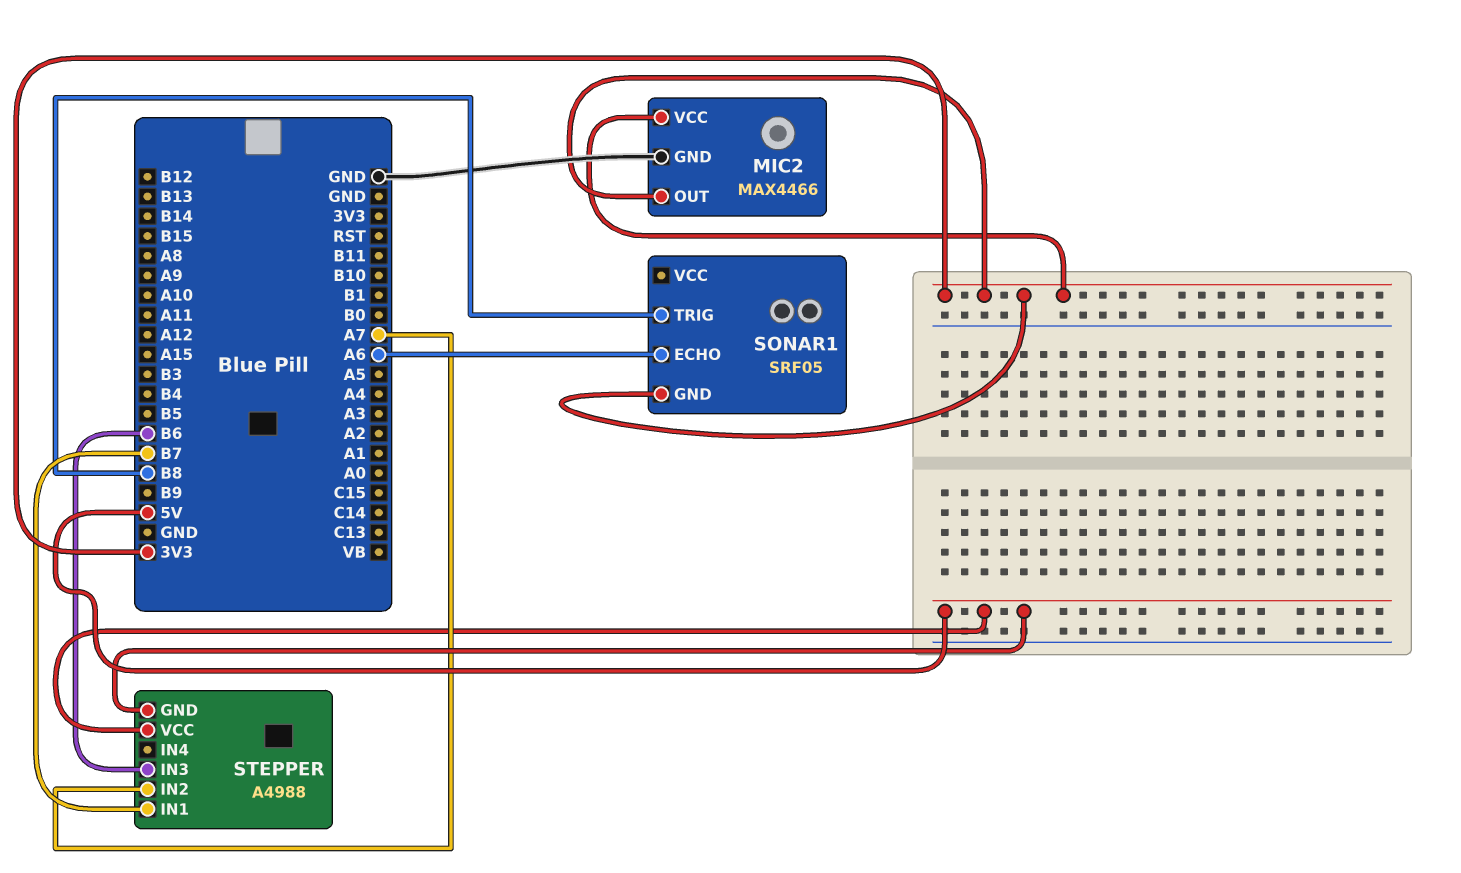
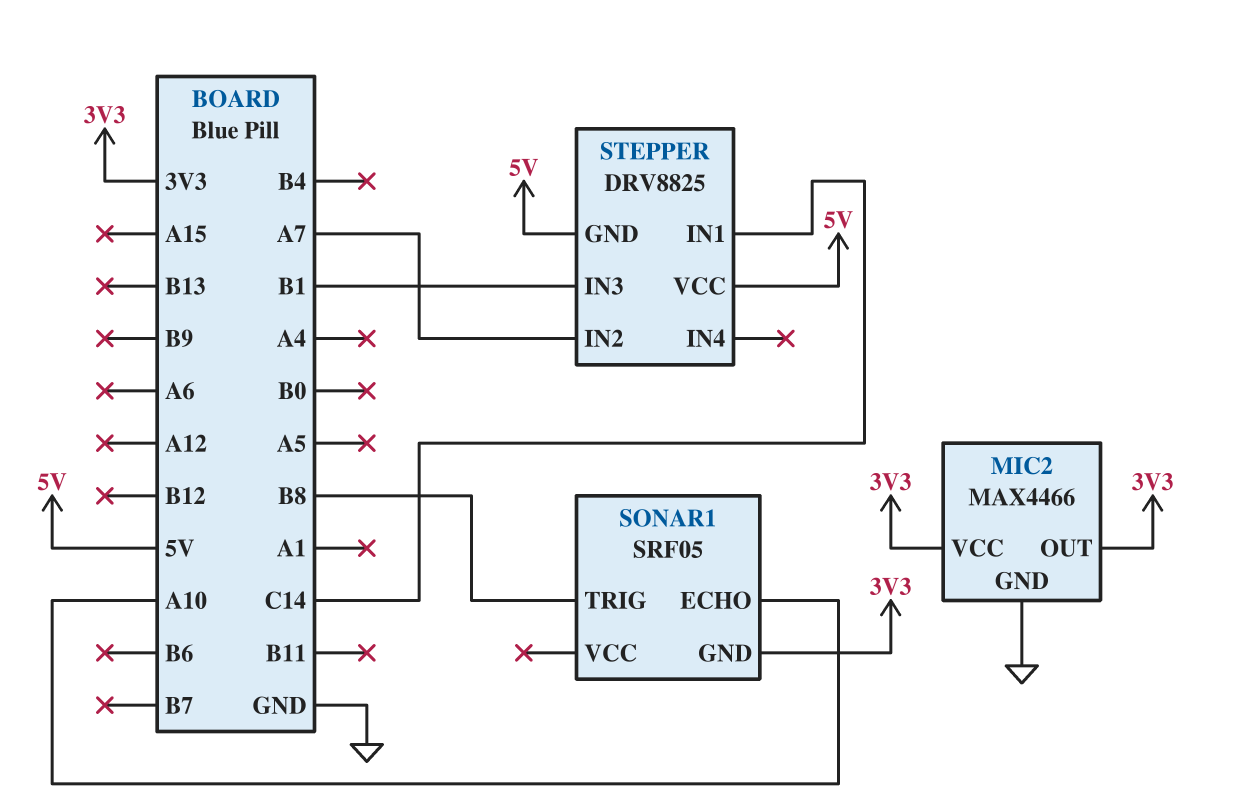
SONAR1 pin ECHO: A6 -> A10
STEPPER: A4988 -> DRV8825
STEPPER pin IN1: B7 -> C14
STEPPER pin IN3: B6 -> B1

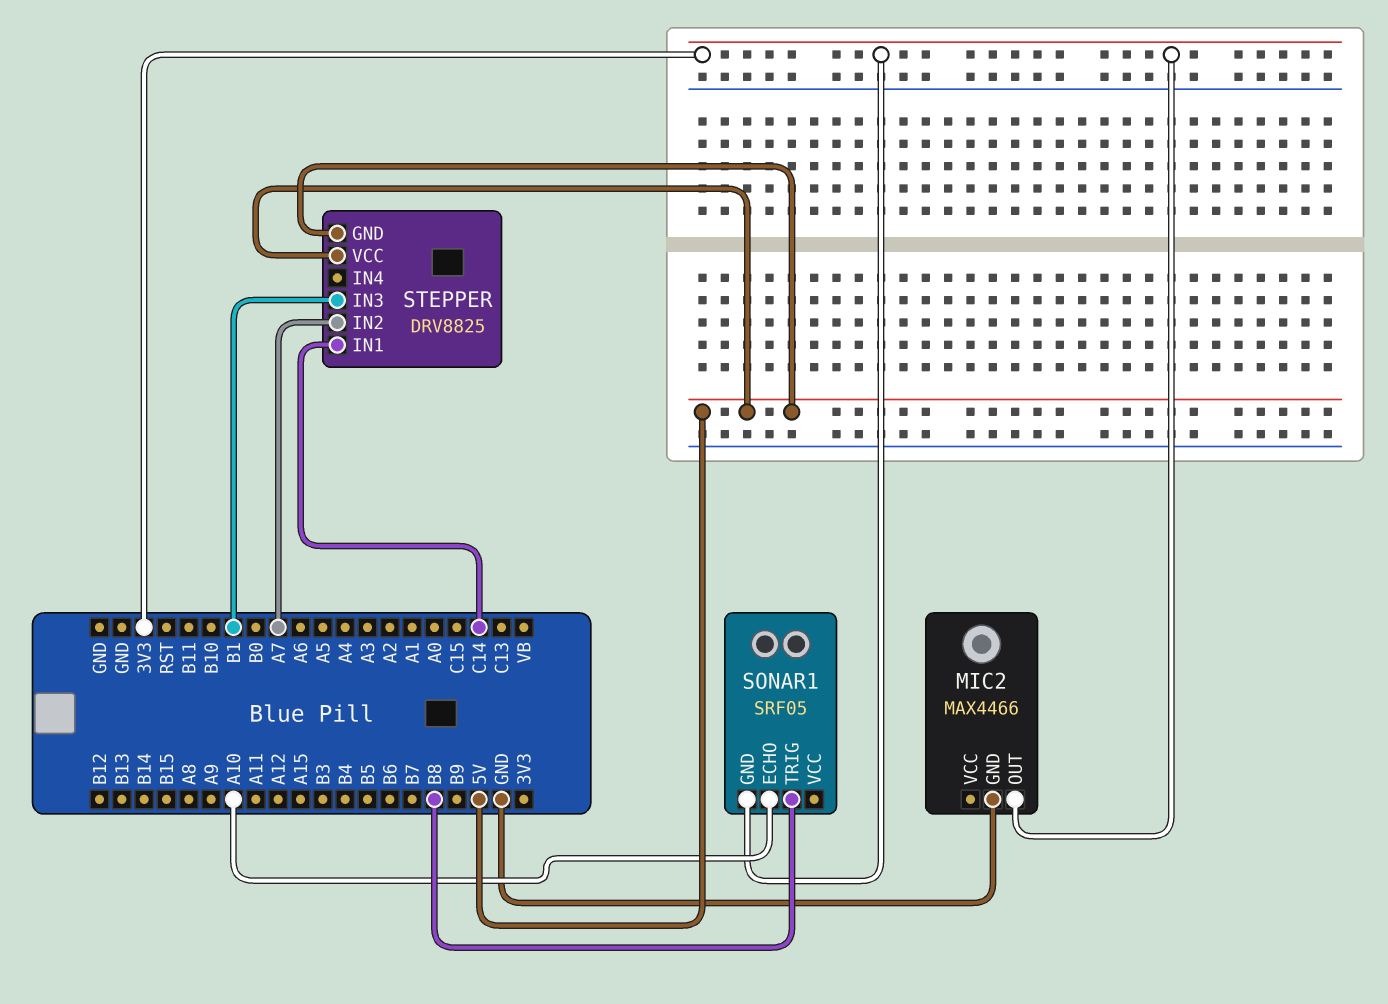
MIC2 pin VCC: 3V3 -> none

